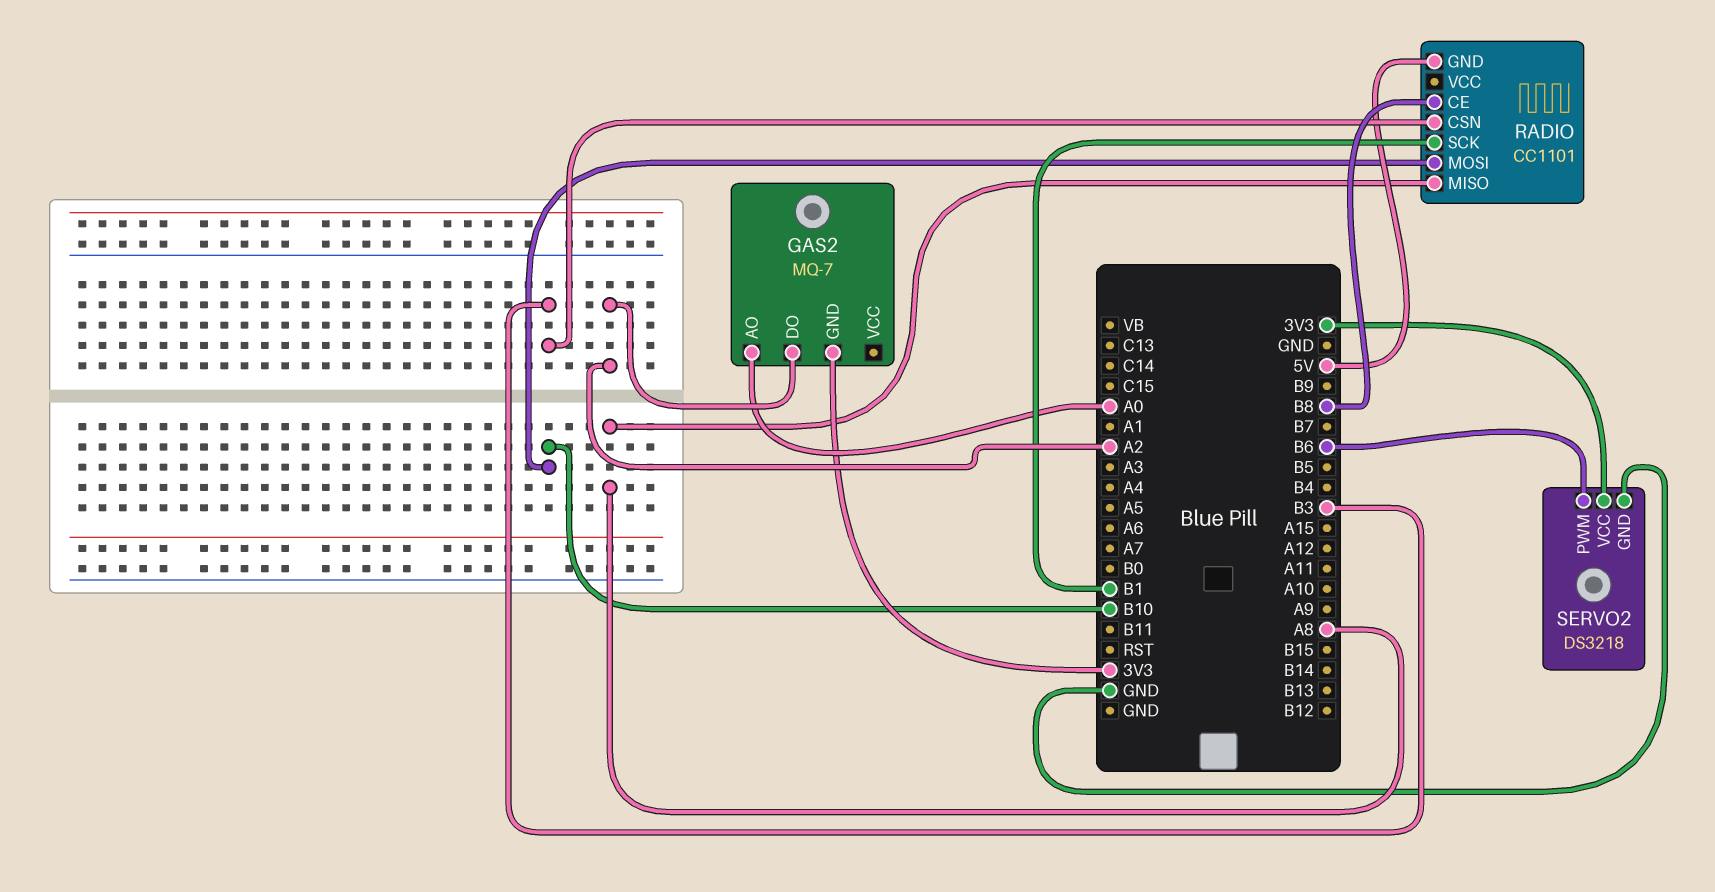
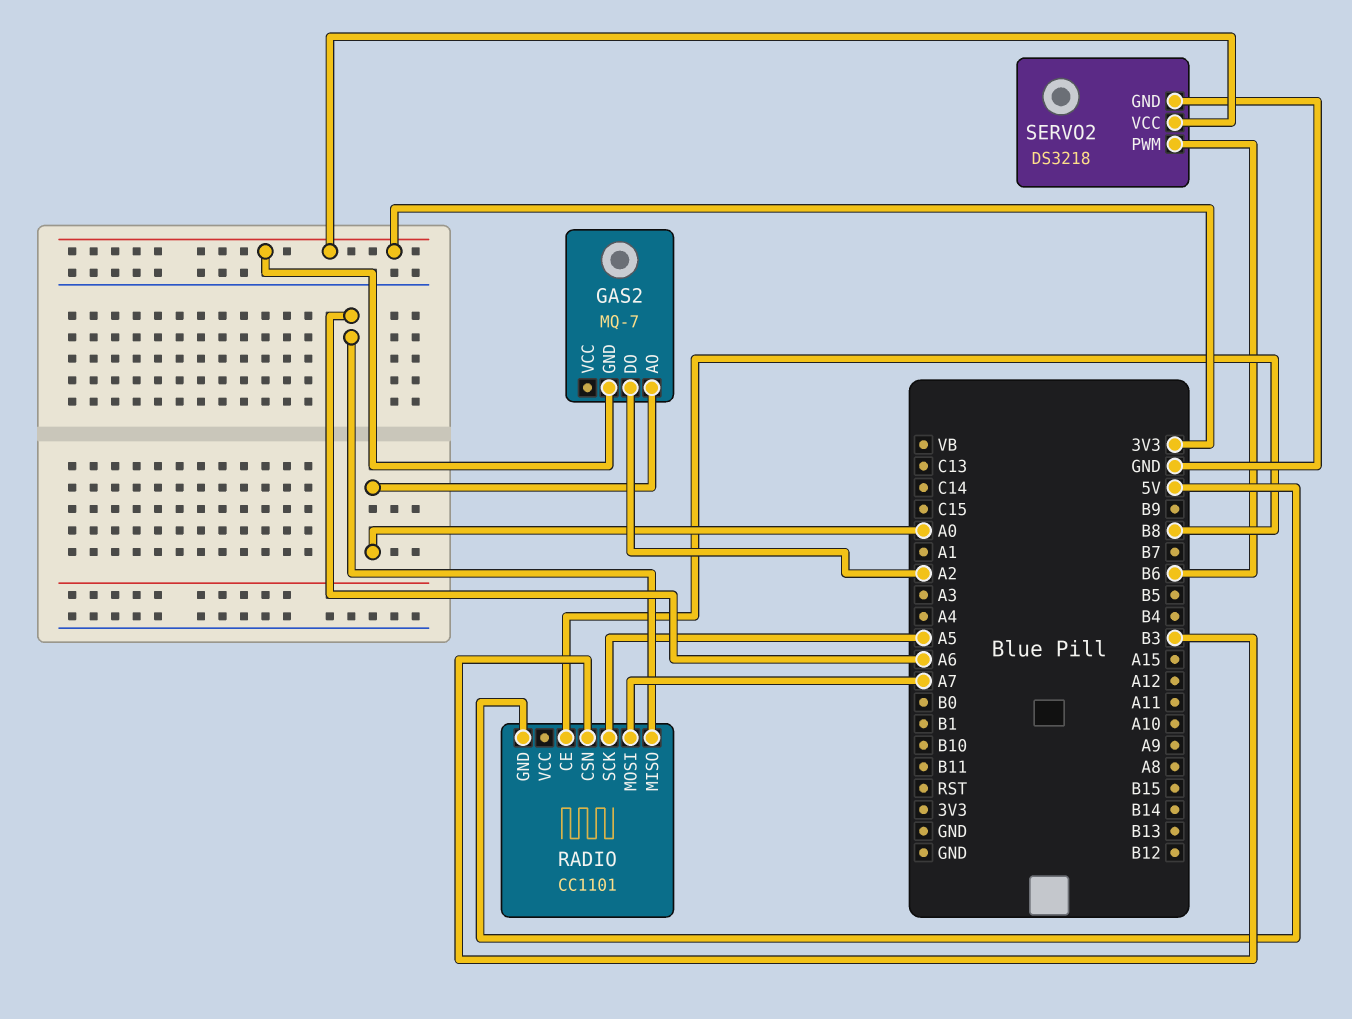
RADIO pin MISO: A8 -> A6
RADIO pin MOSI: B10 -> A7
RADIO pin SCK: B1 -> A5

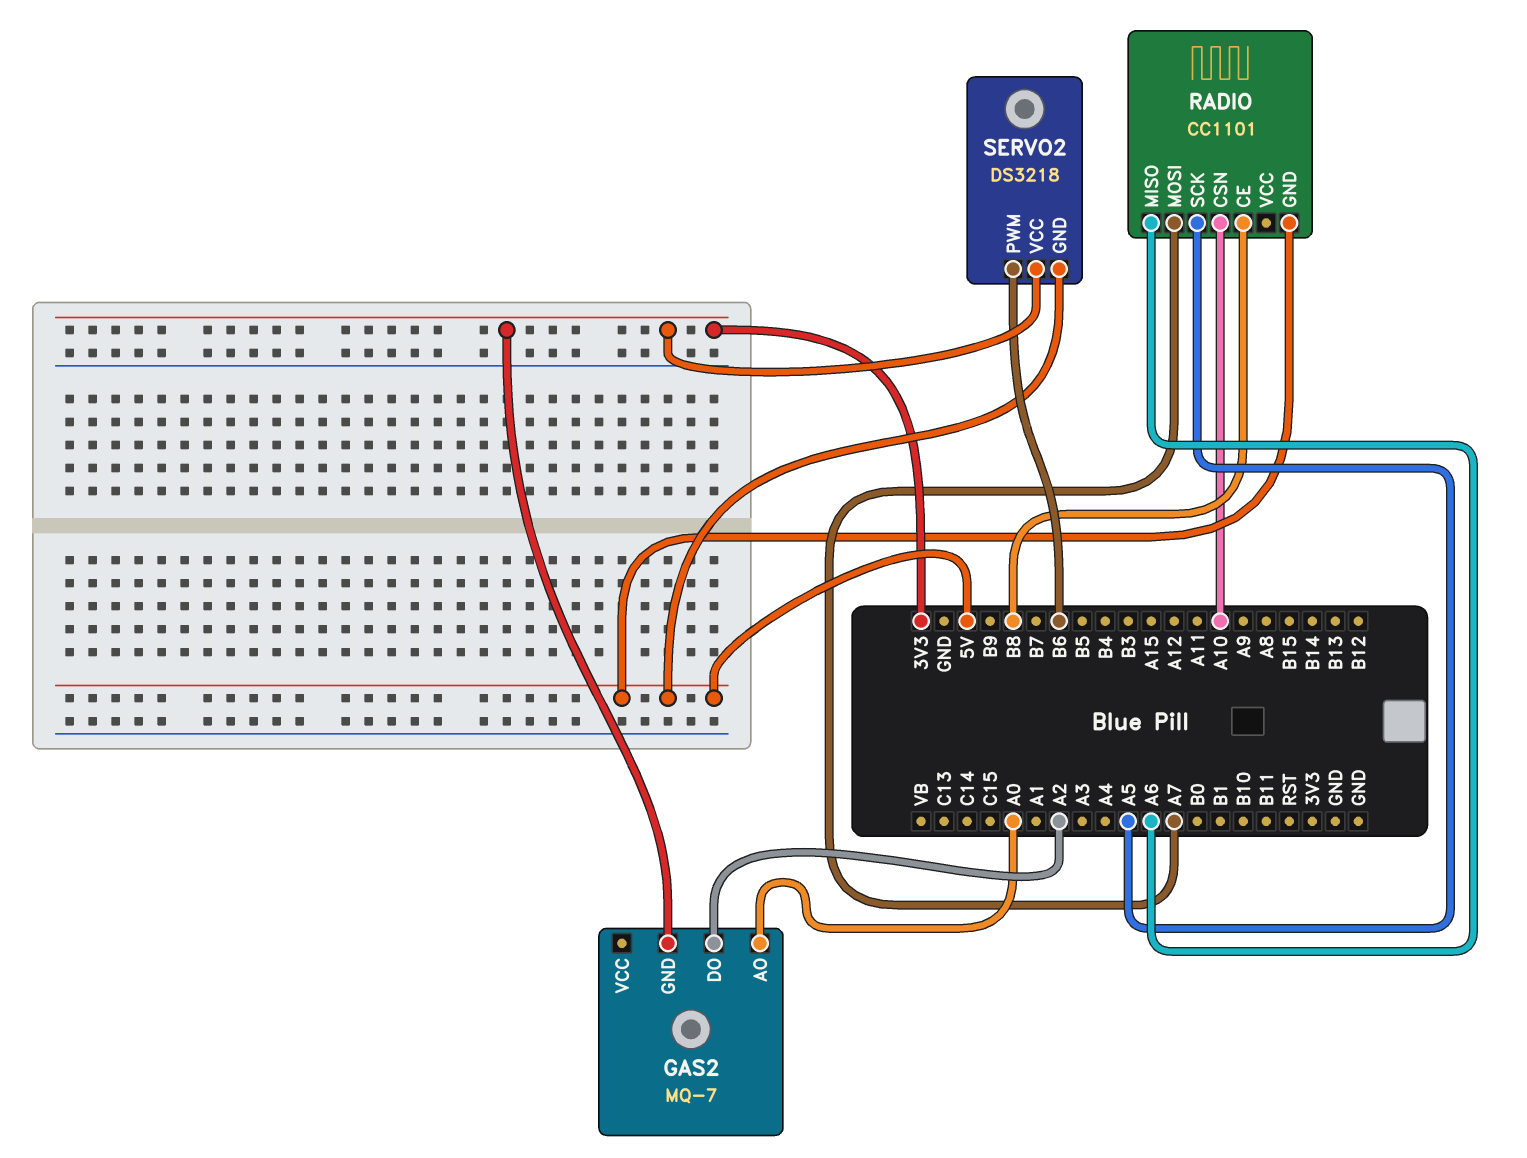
RADIO pin CSN: B3 -> A10
SERVO2 pin GND: GND -> 5V

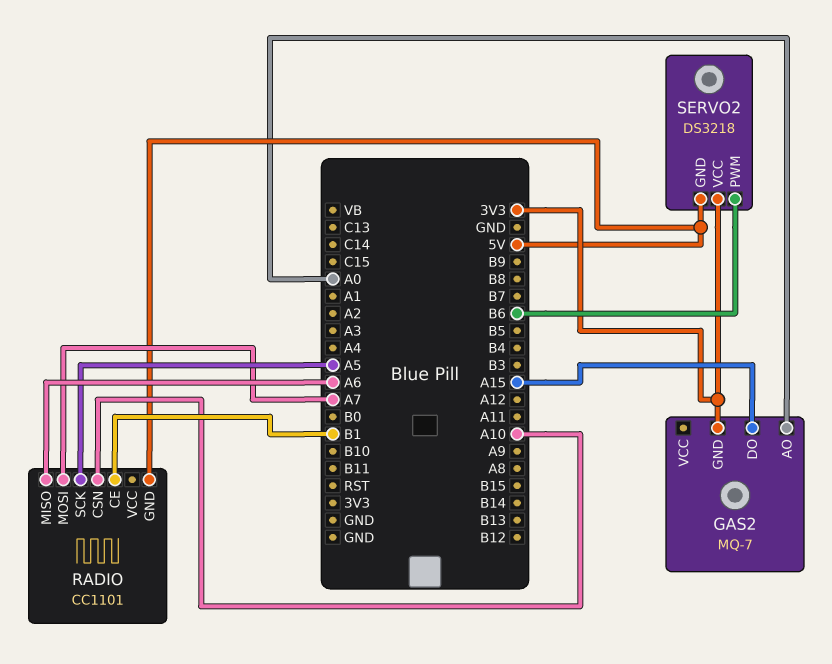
GAS2 pin DO: A2 -> A15
RADIO pin CE: B8 -> B1

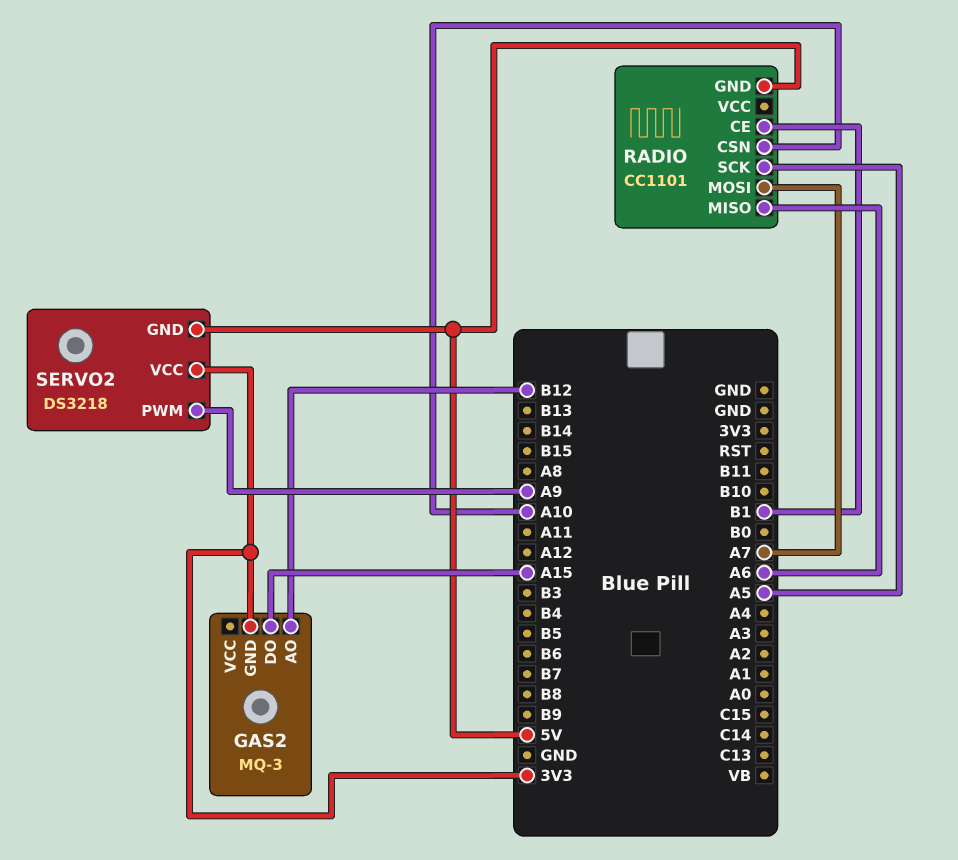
GAS2: MQ-7 -> MQ-3
GAS2 pin AO: A0 -> B12
SERVO2 pin PWM: B6 -> A9

